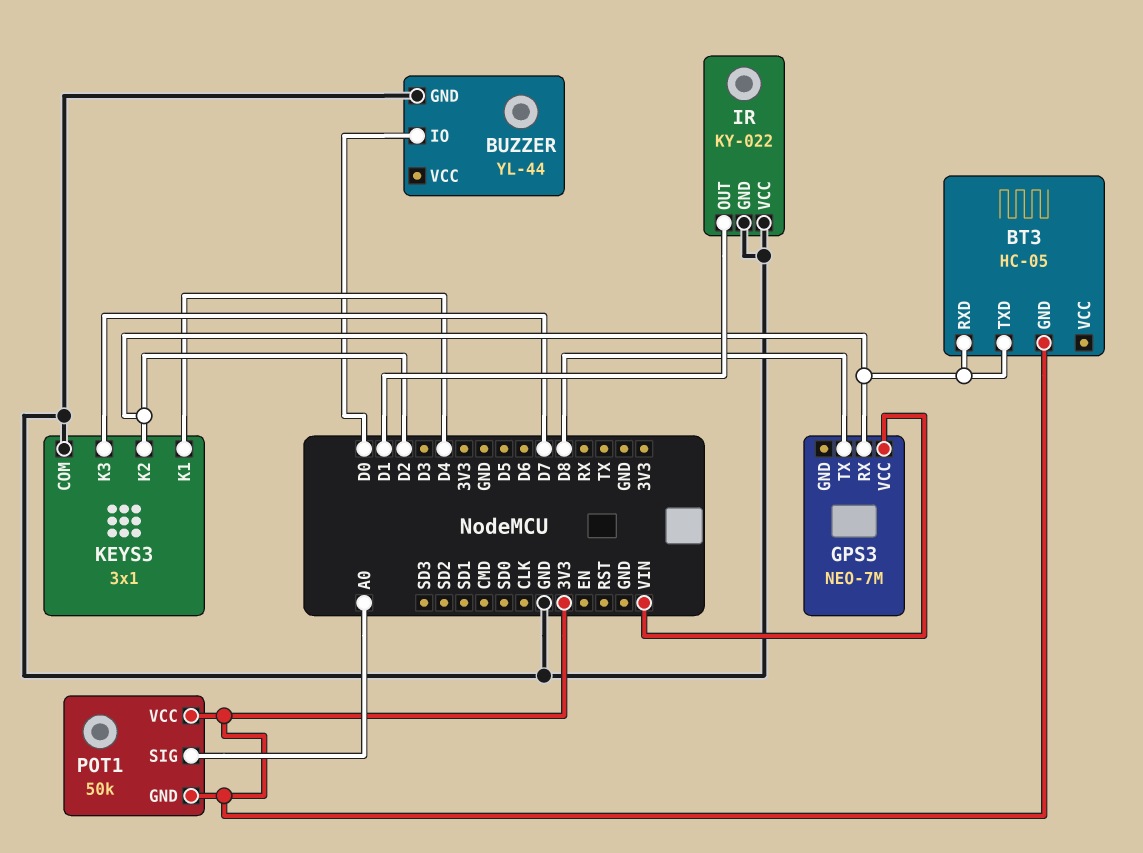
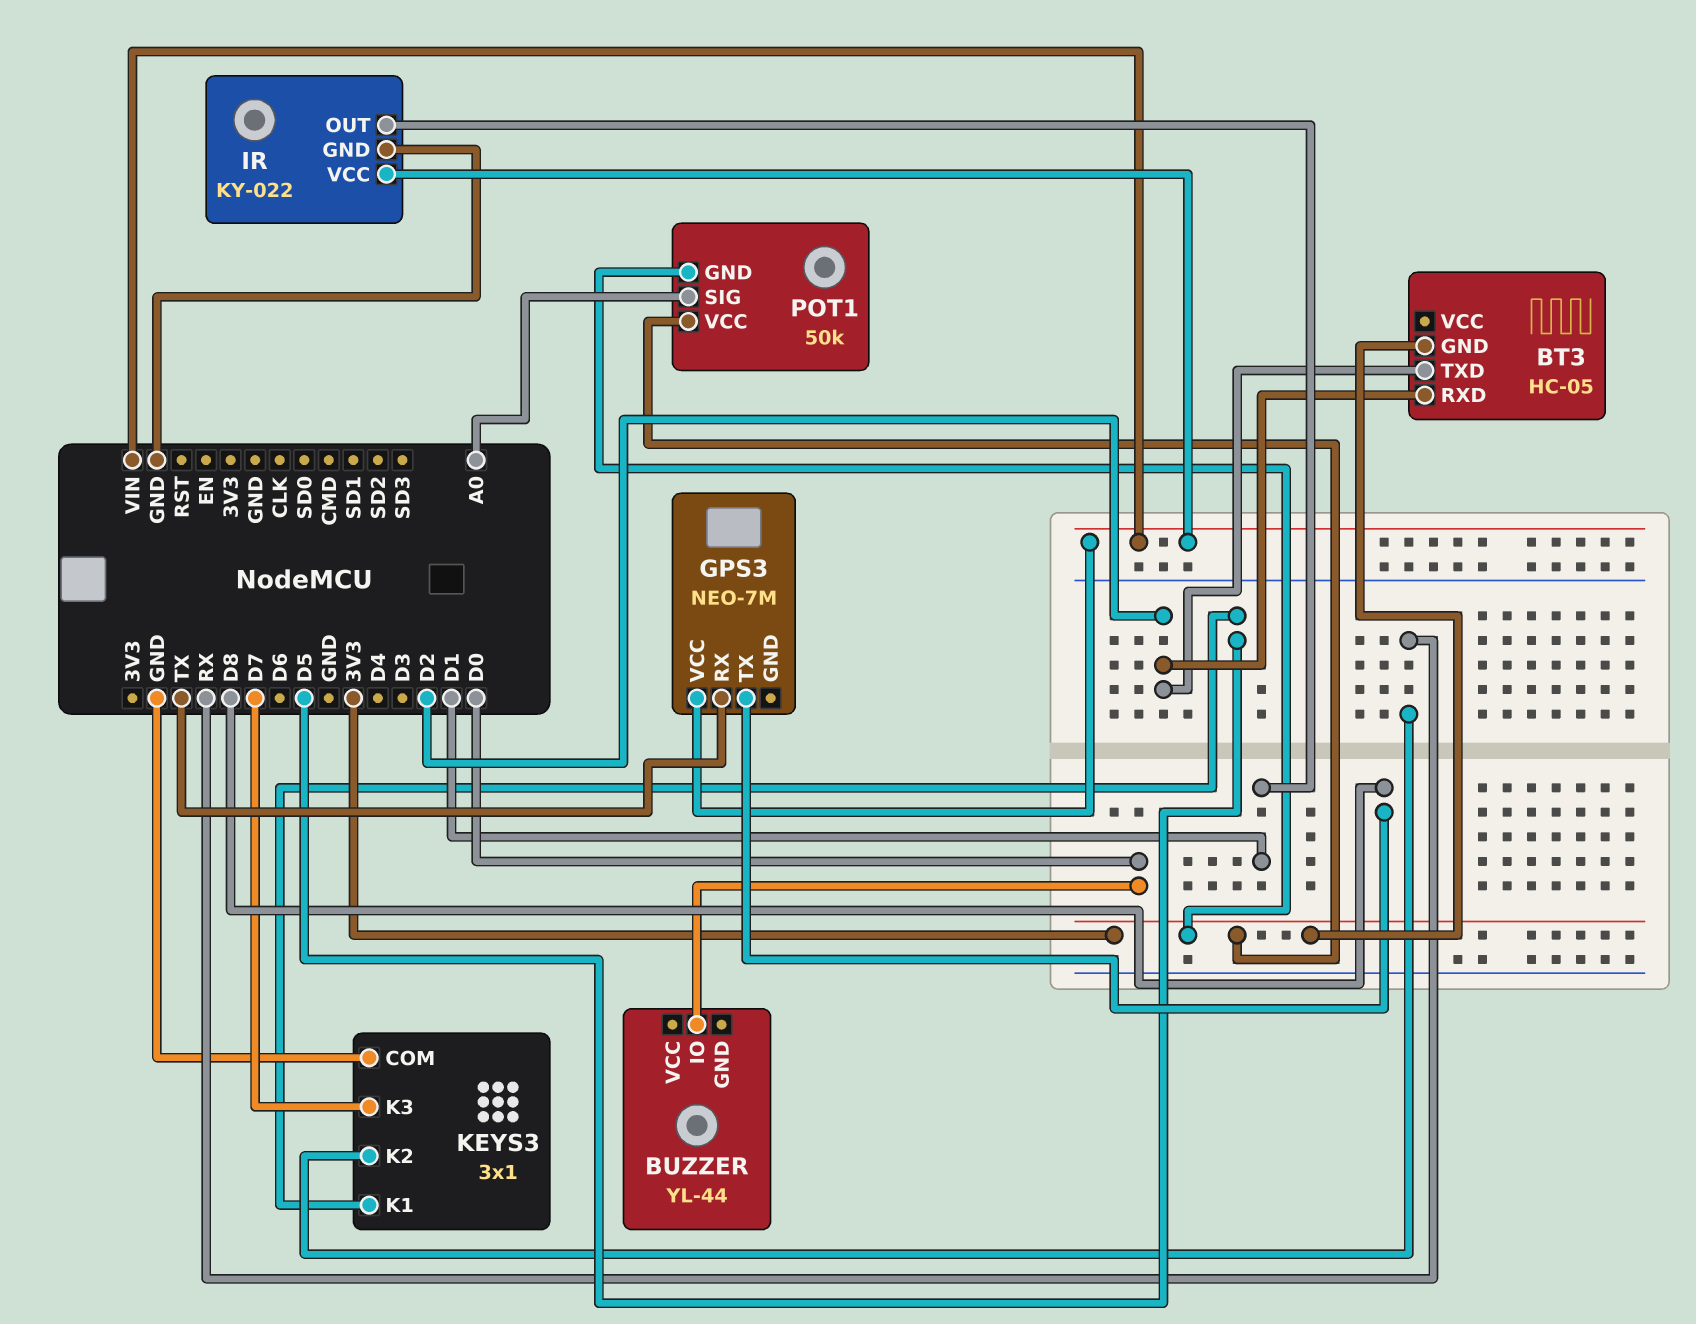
BUZZER pin GND: GND -> none
GPS3 pin RX: D2 -> TX
IR pin VCC: GND -> VIN
KEYS3 pin K1: D4 -> D5
KEYS3 pin K2: D2 -> RX

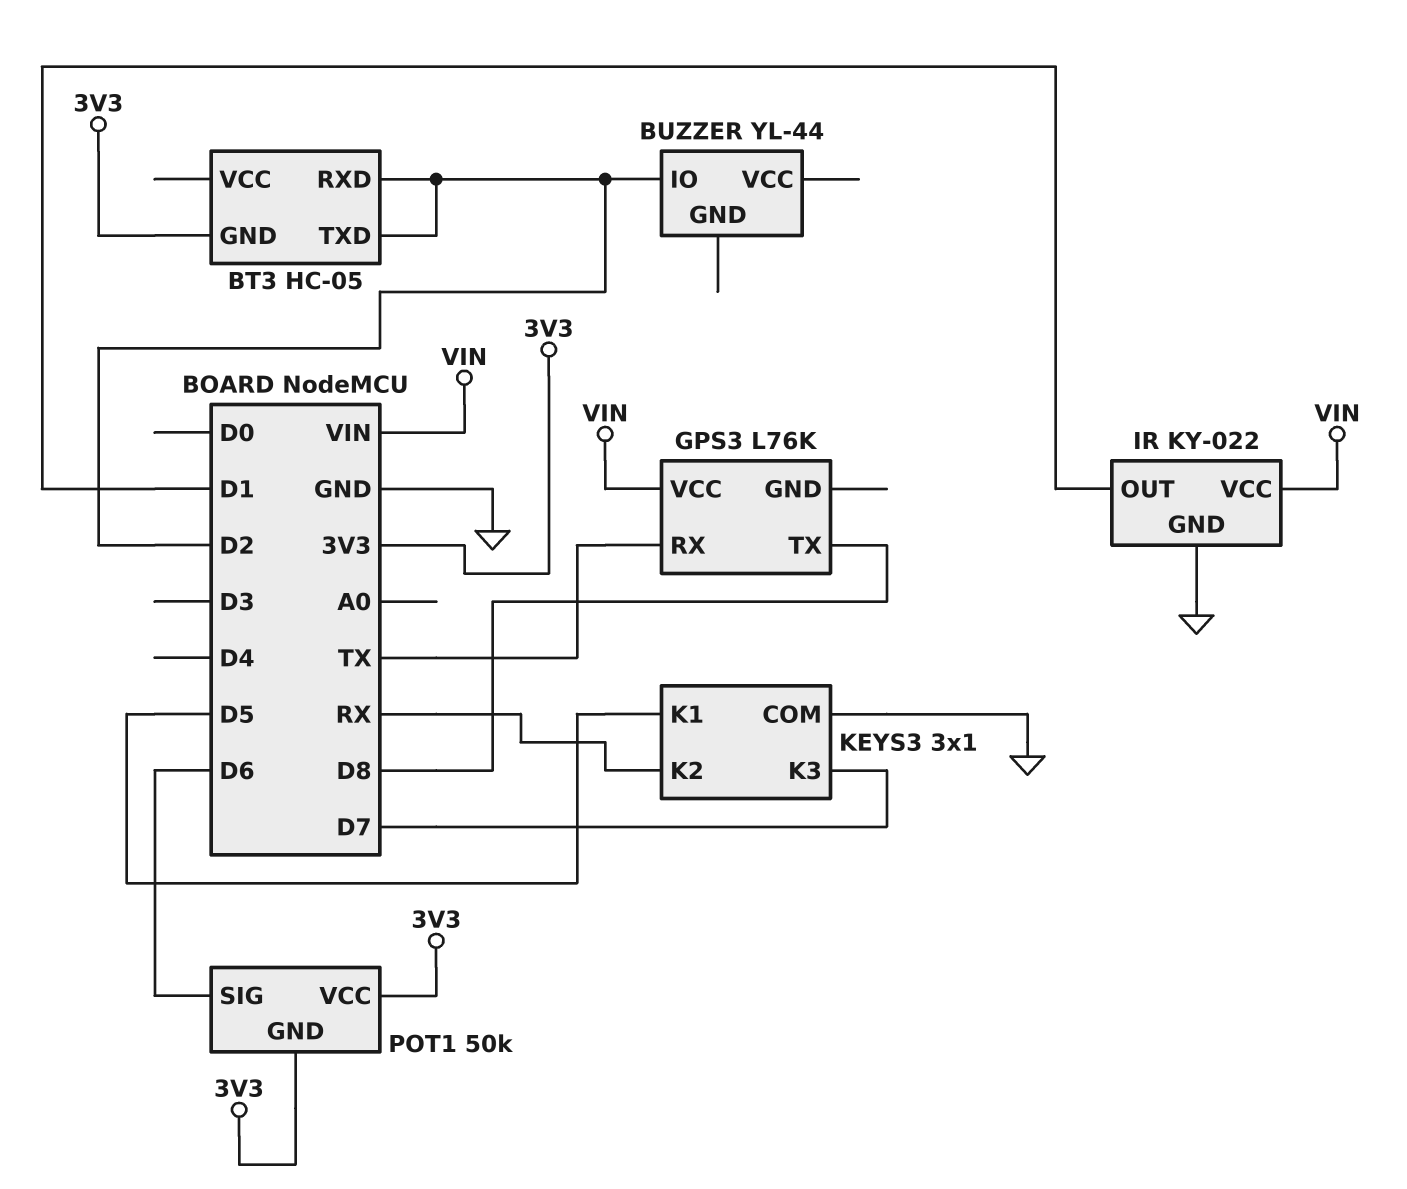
BUZZER pin IO: D0 -> D2
GPS3: NEO-7M -> L76K
POT1 pin SIG: A0 -> D6

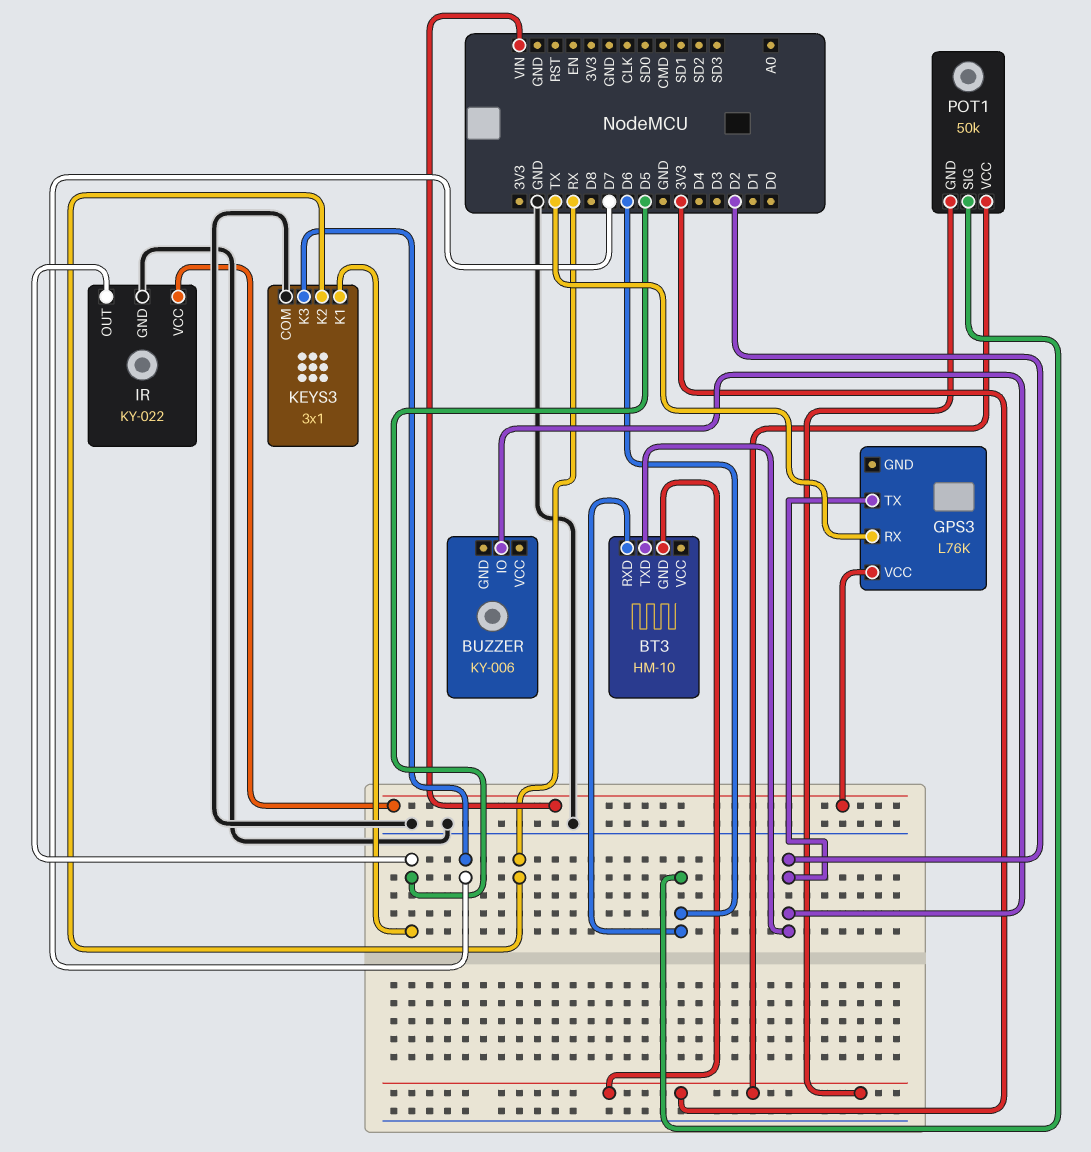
BT3: HC-05 -> HM-10
BT3 pin RXD: D2 -> D6
BUZZER: YL-44 -> KY-006
GPS3 pin TX: D8 -> D2
IR pin OUT: D1 -> D5

